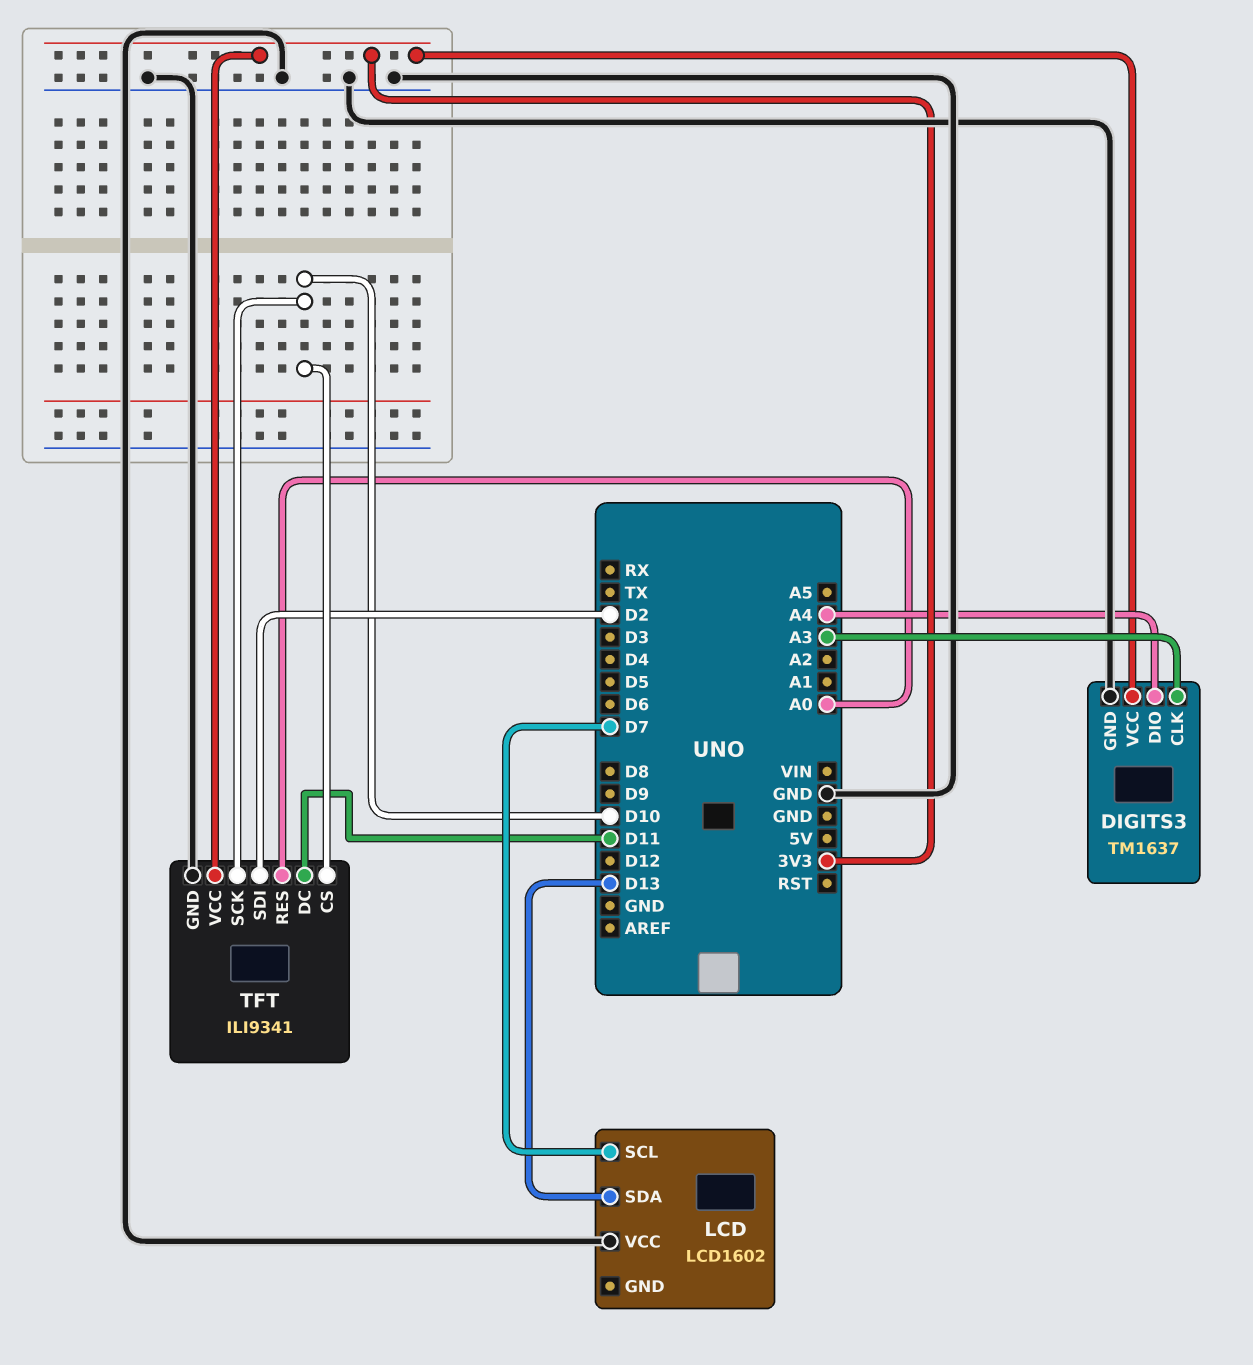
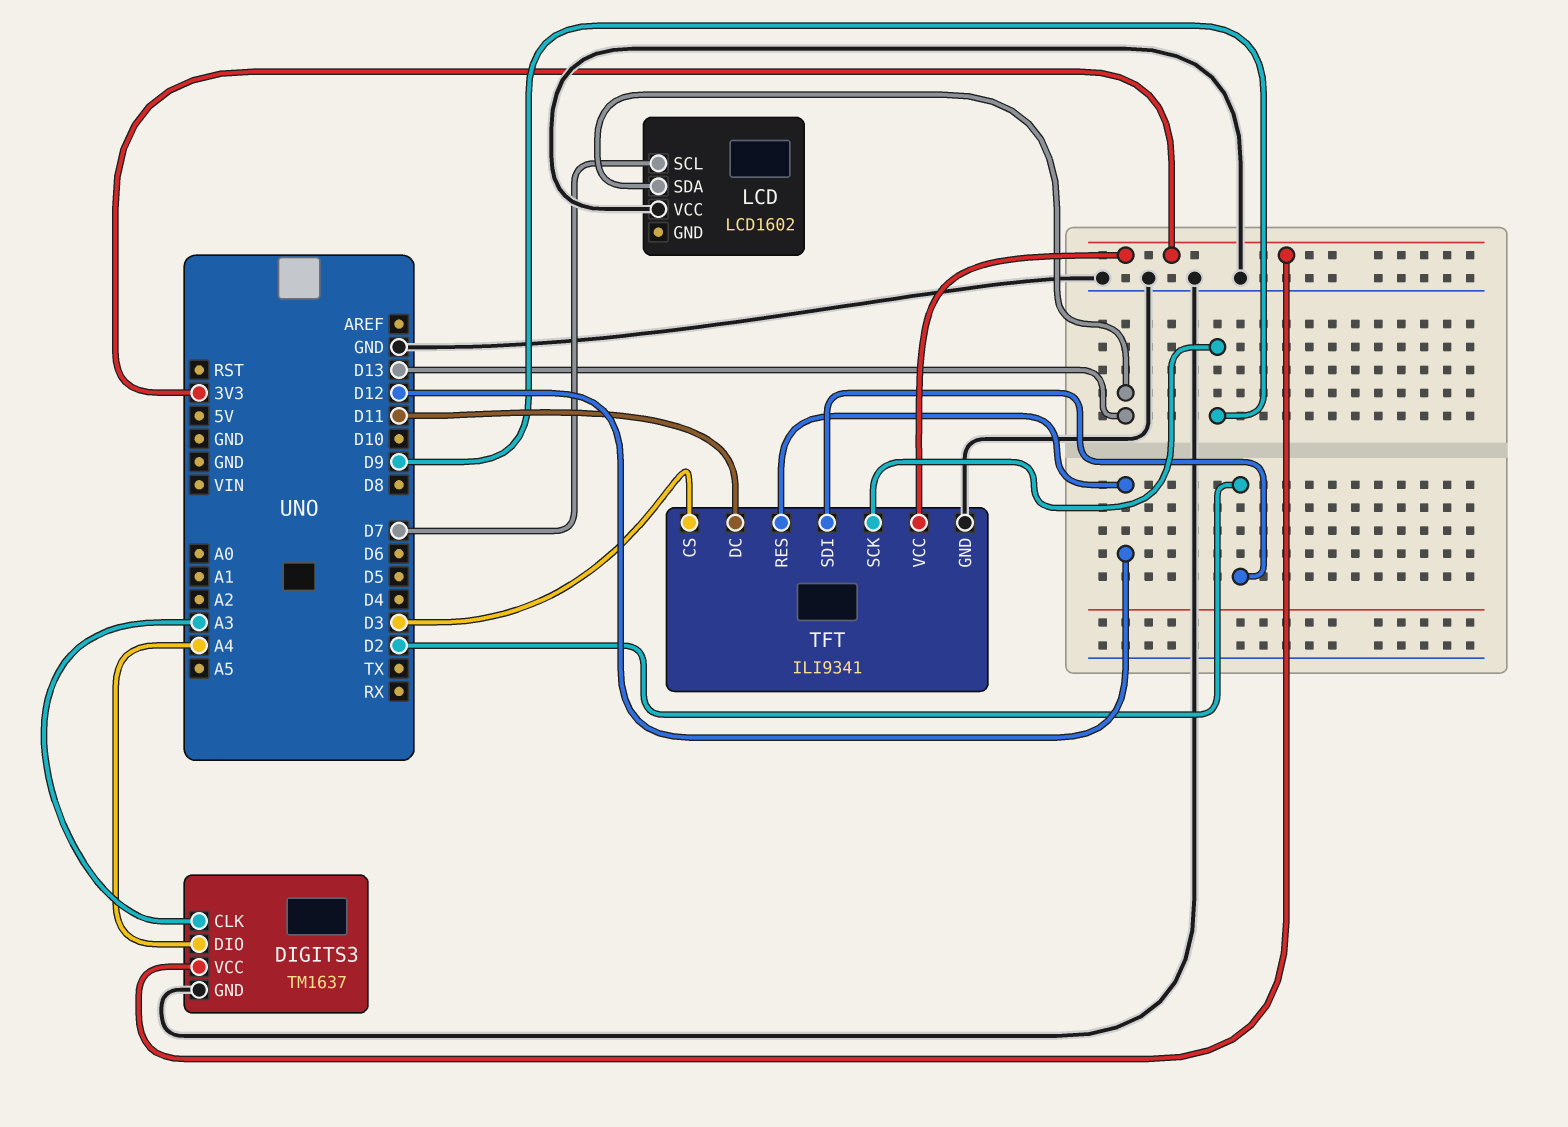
TFT pin CS: D10 -> D3
TFT pin RES: A0 -> D12
TFT pin SCK: D10 -> D9

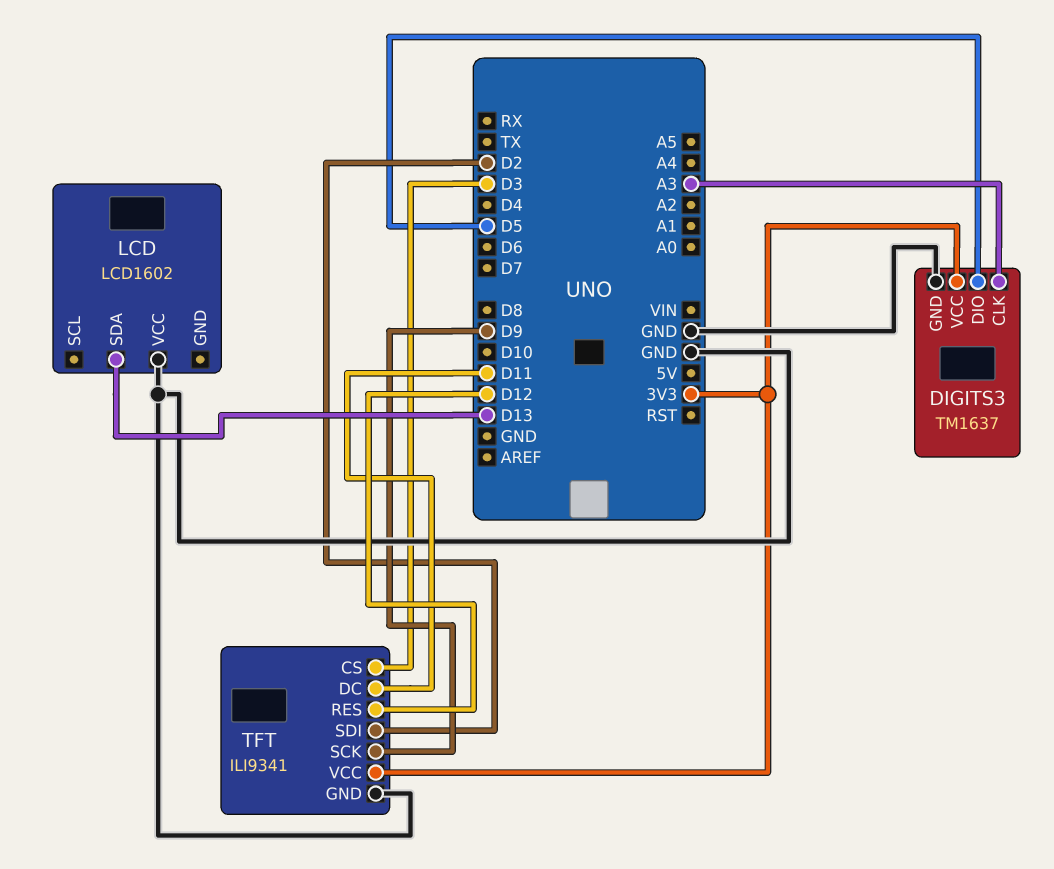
DIGITS3 pin DIO: A4 -> D5
LCD pin SCL: D7 -> none

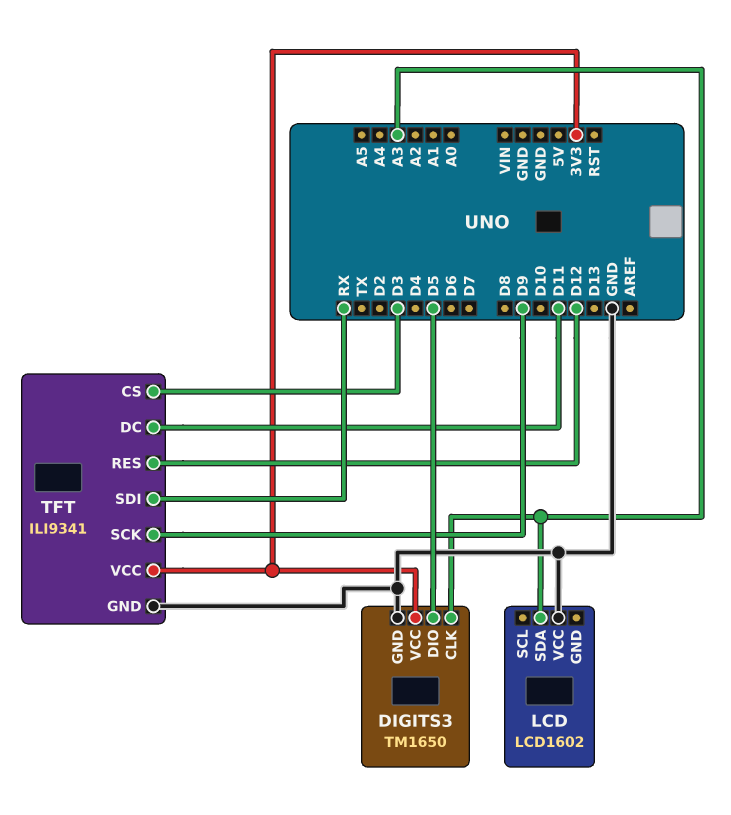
DIGITS3: TM1637 -> TM1650
LCD pin SDA: D13 -> A3
TFT pin SDI: D2 -> RX

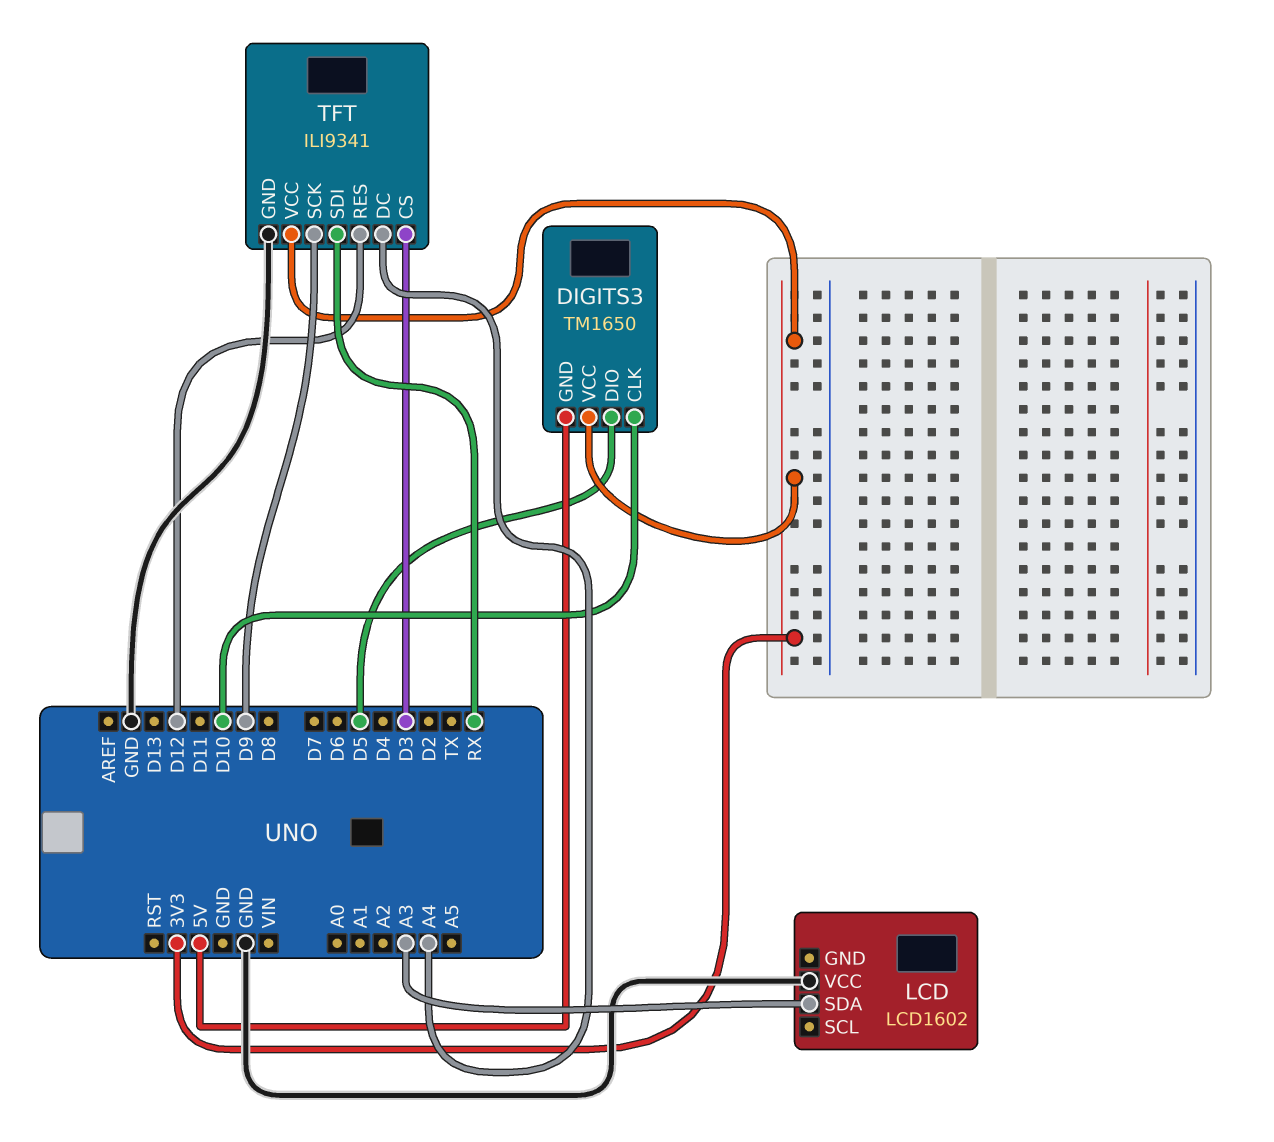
DIGITS3 pin CLK: A3 -> D10
DIGITS3 pin GND: GND -> 5V
TFT pin DC: D11 -> A4

